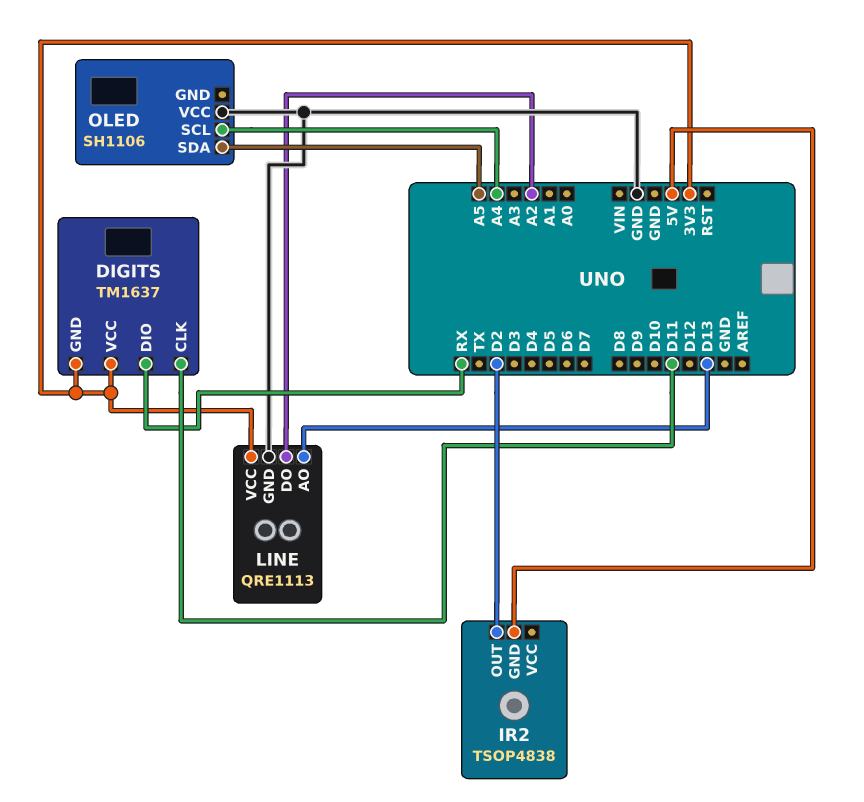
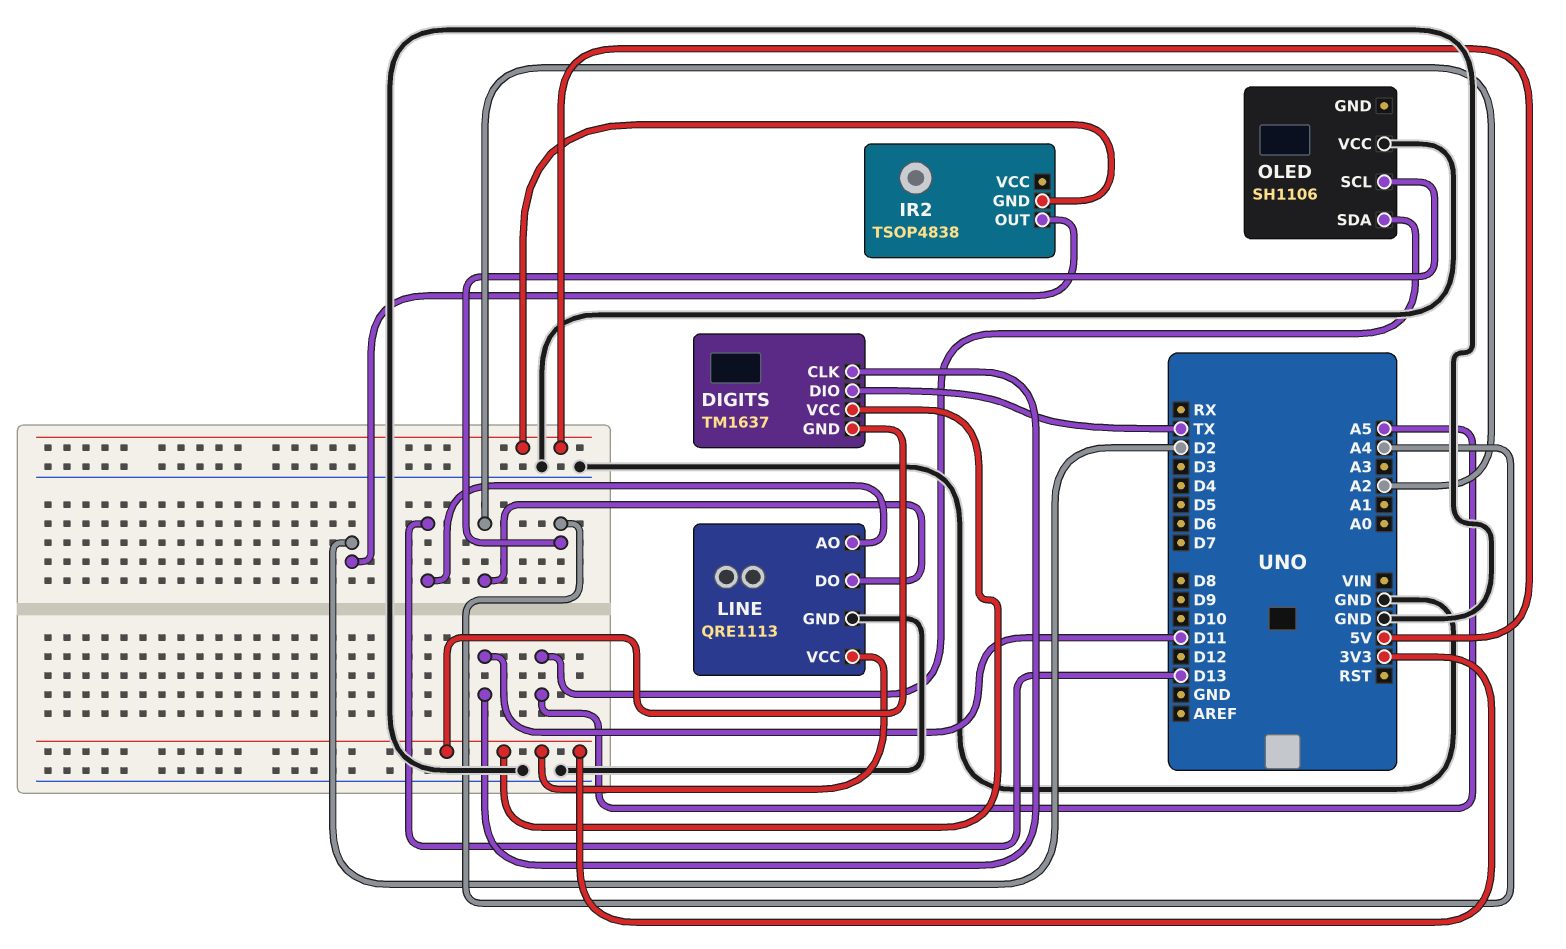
DIGITS pin DIO: RX -> TX

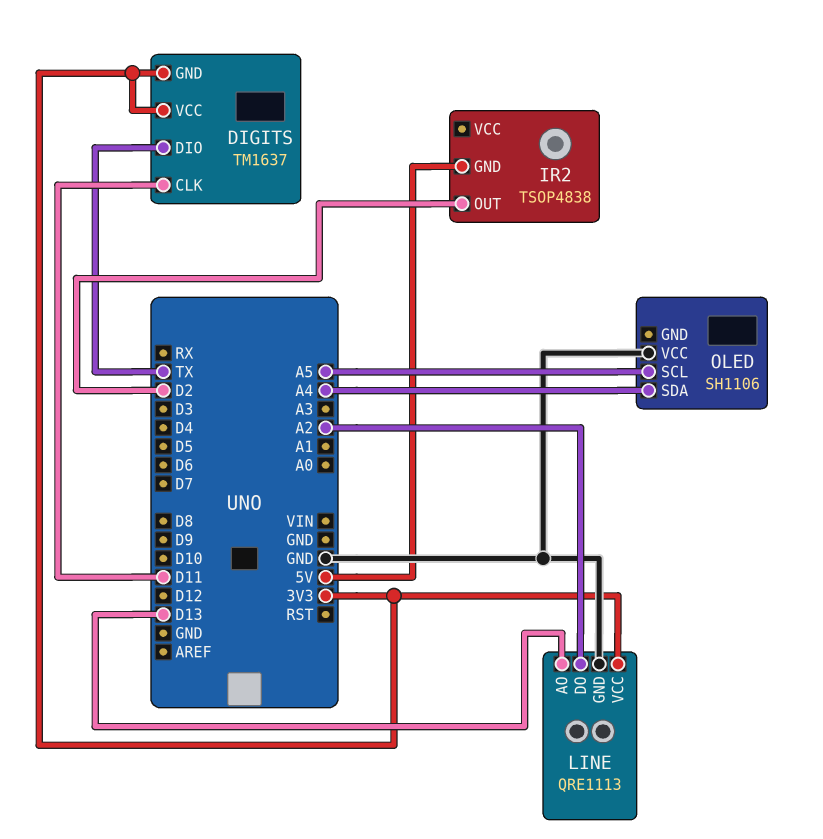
OLED pin SCL: A4 -> A5
OLED pin SDA: A5 -> A4

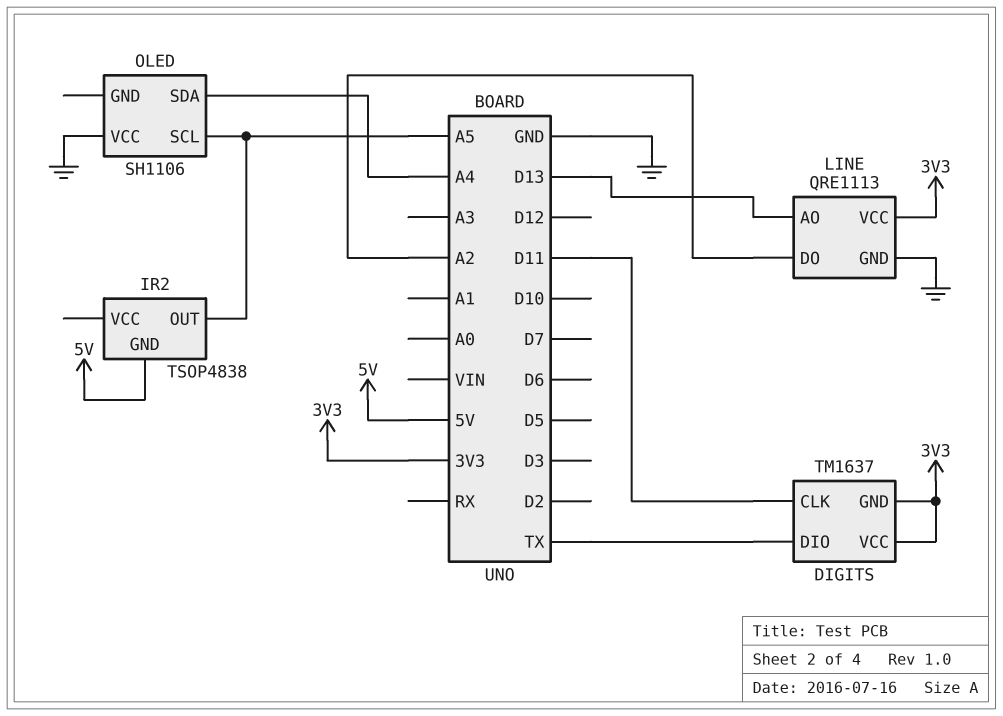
IR2 pin OUT: D2 -> A5

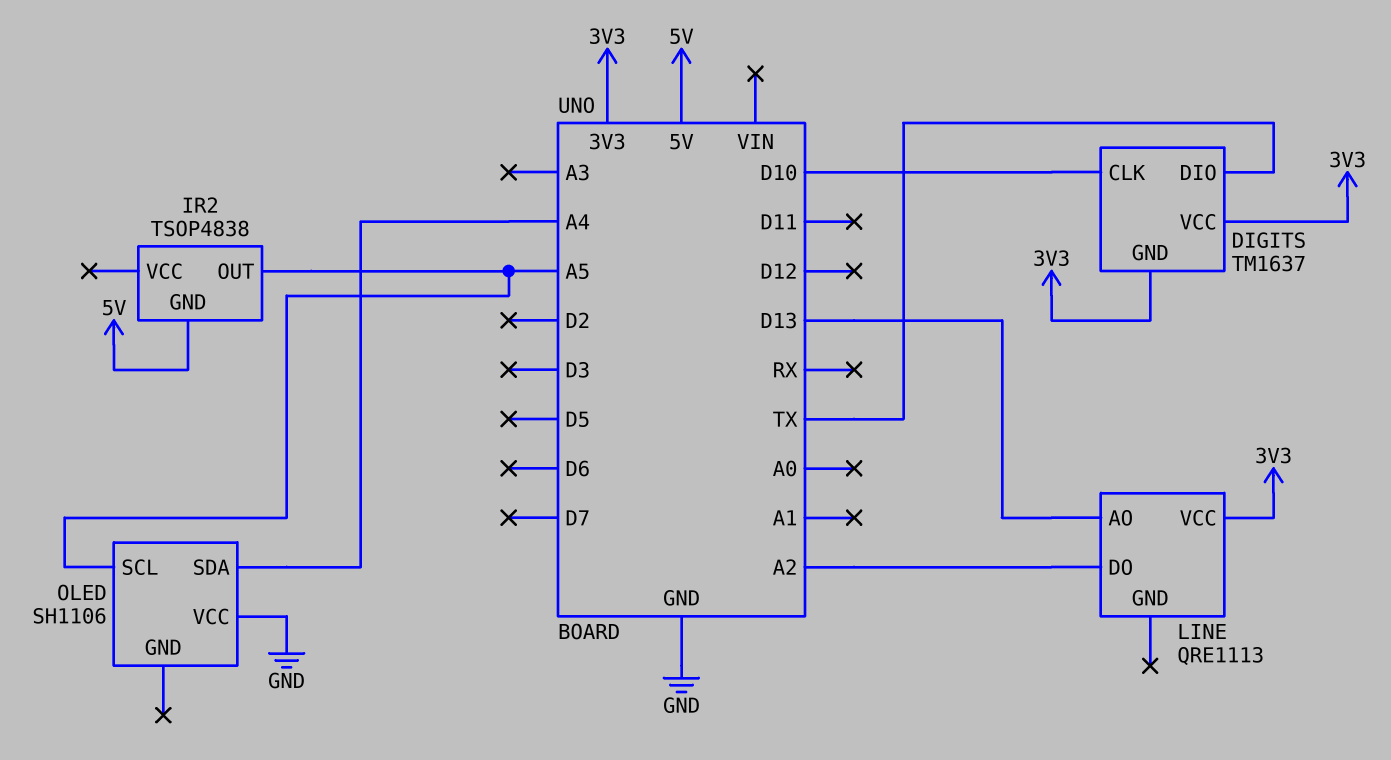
DIGITS pin CLK: D11 -> D10
LINE pin GND: GND -> none

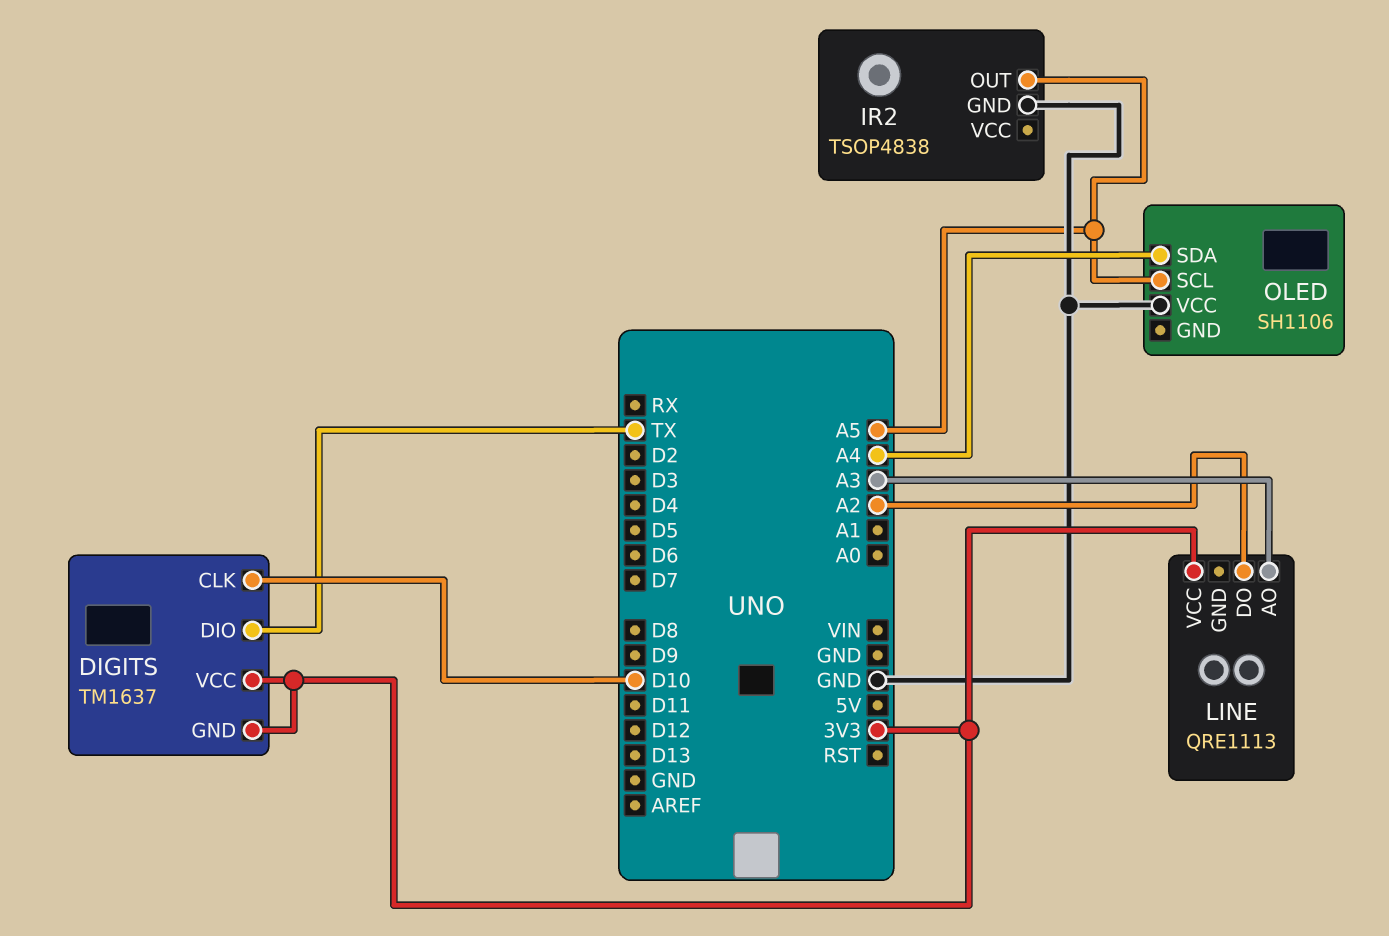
IR2 pin GND: 5V -> GND
LINE pin AO: D13 -> A3

